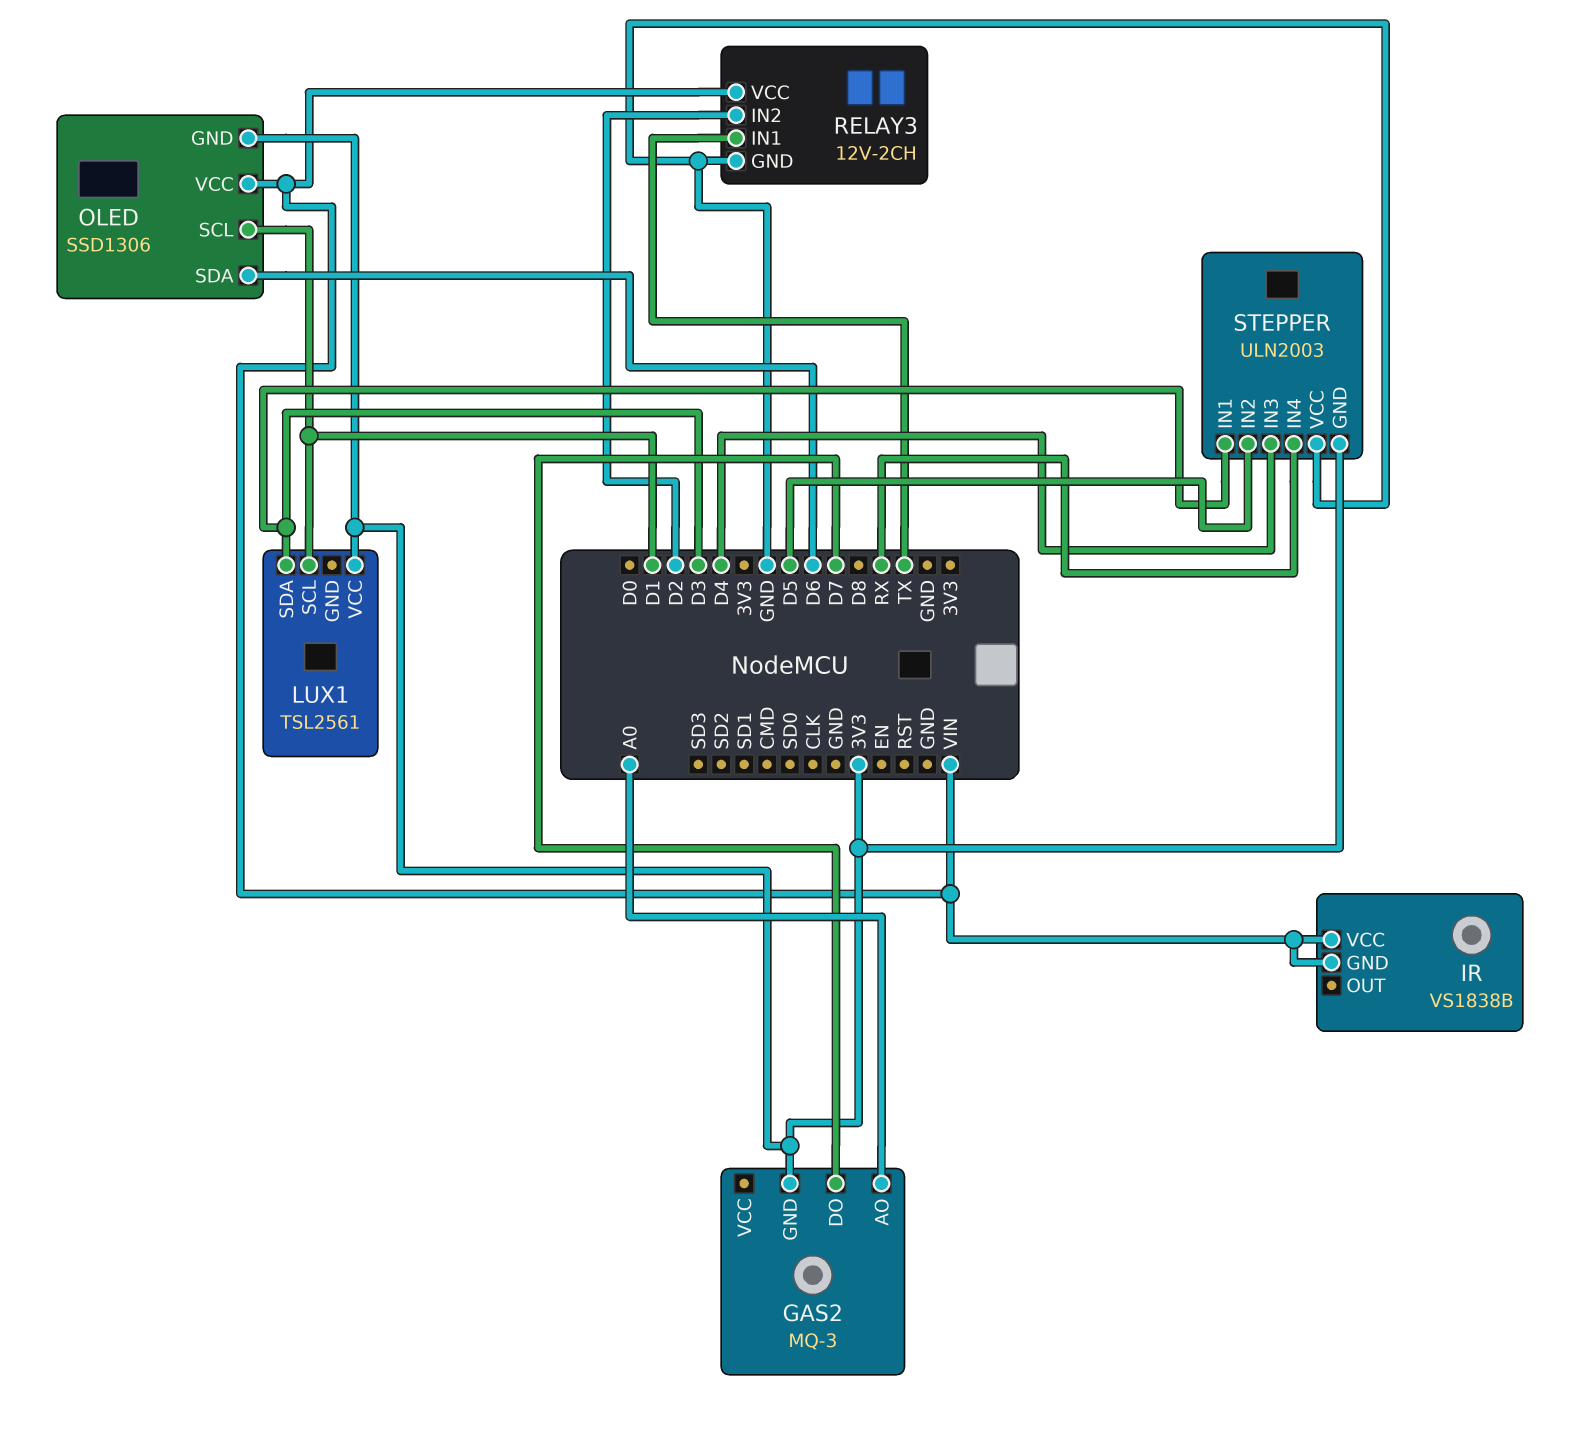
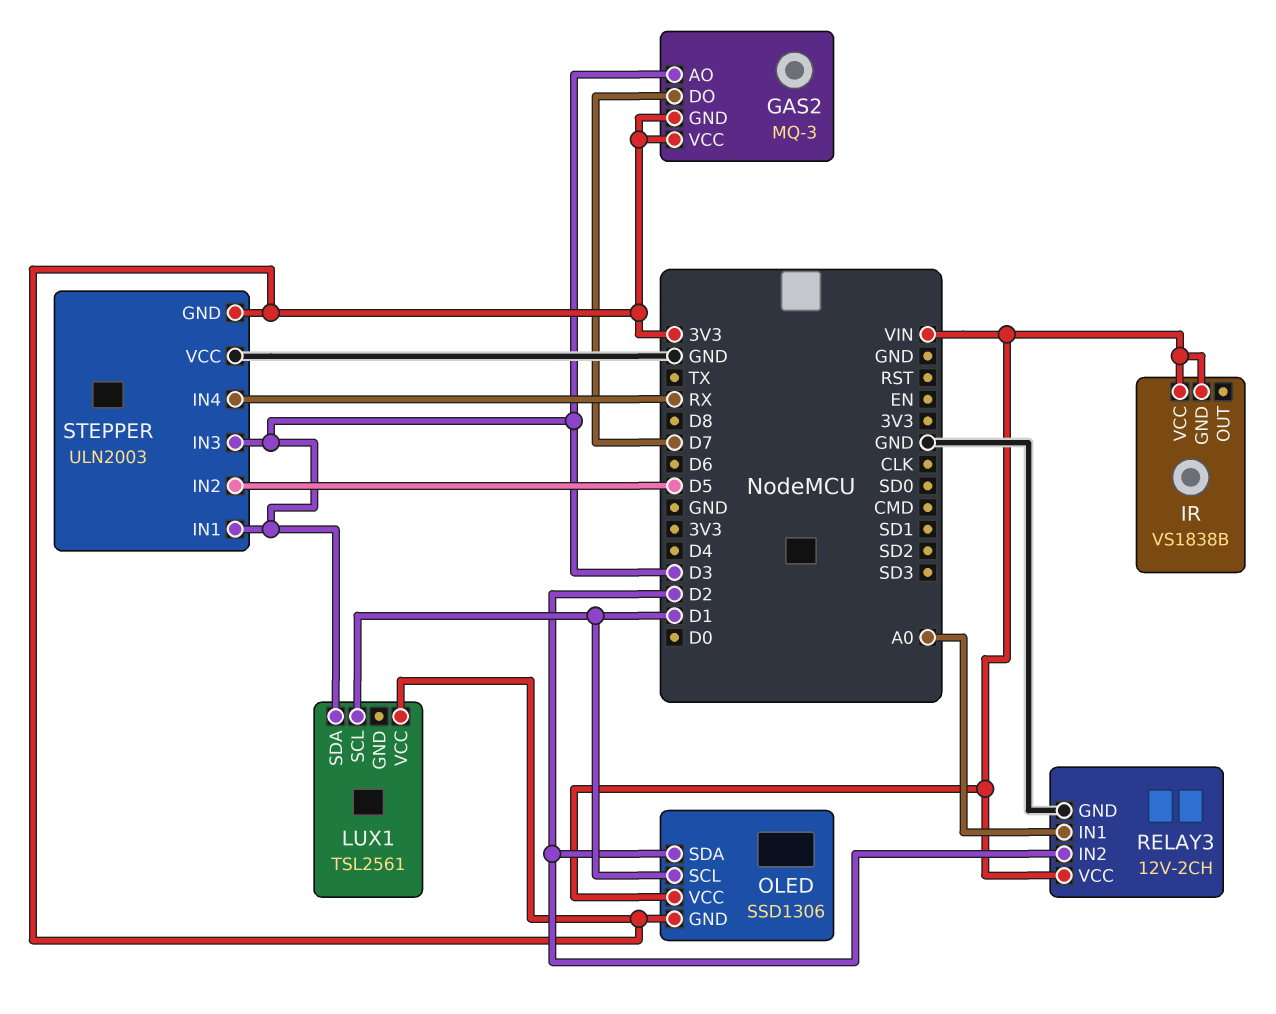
GAS2 pin AO: A0 -> D3
GAS2 pin VCC: none -> 3V3
OLED pin SDA: D6 -> D2
RELAY3 pin IN1: TX -> A0
STEPPER pin IN3: D4 -> D3

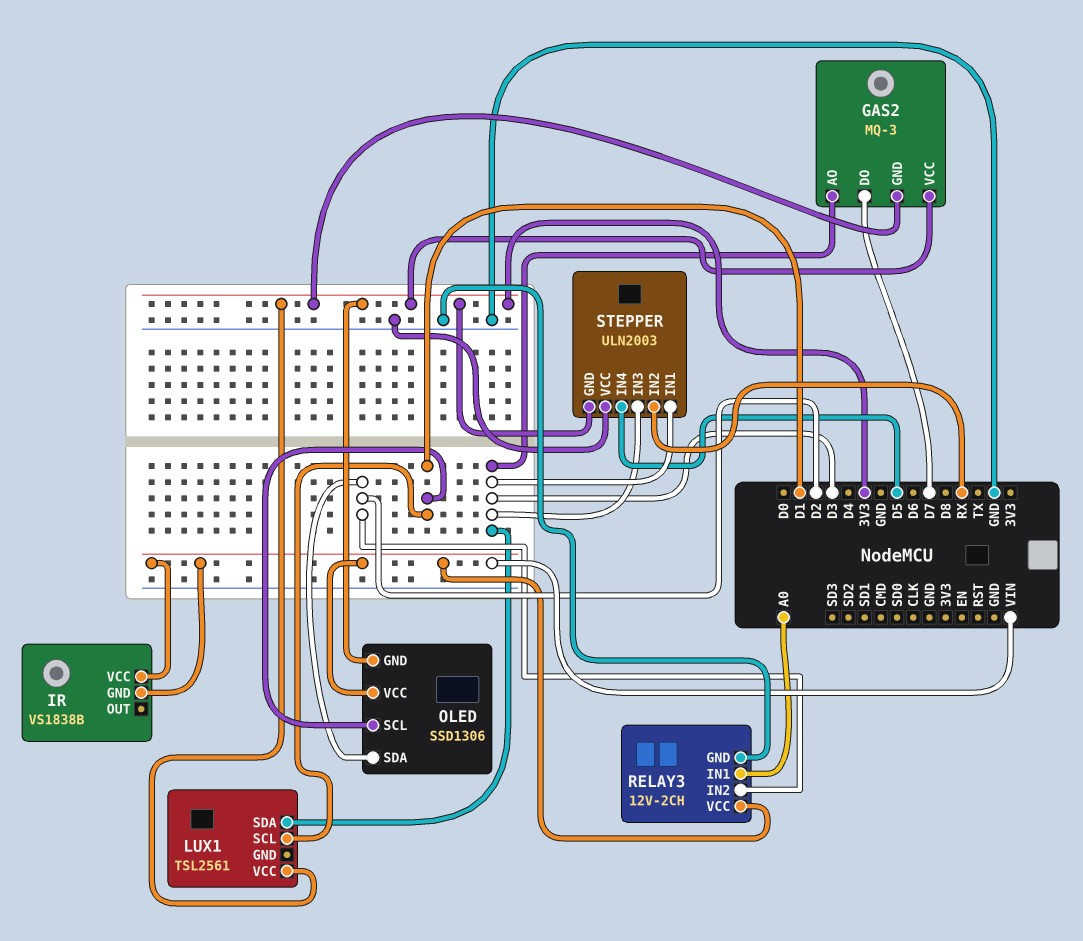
STEPPER pin IN2: D5 -> RX
STEPPER pin IN4: RX -> D5

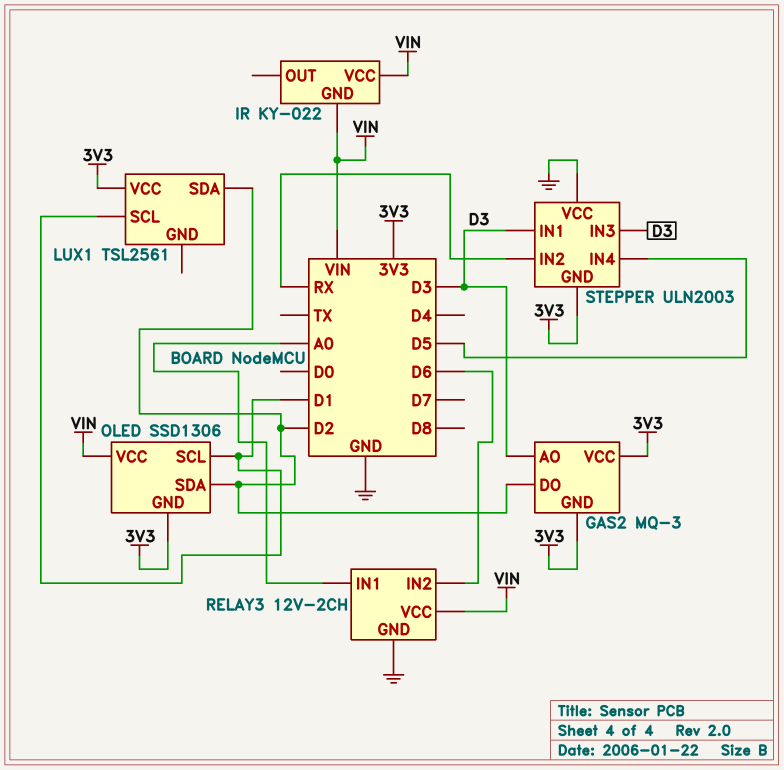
GAS2 pin DO: D7 -> D2
IR: VS1838B -> KY-022
LUX1 pin SDA: D3 -> D2
RELAY3 pin IN2: D2 -> D6

